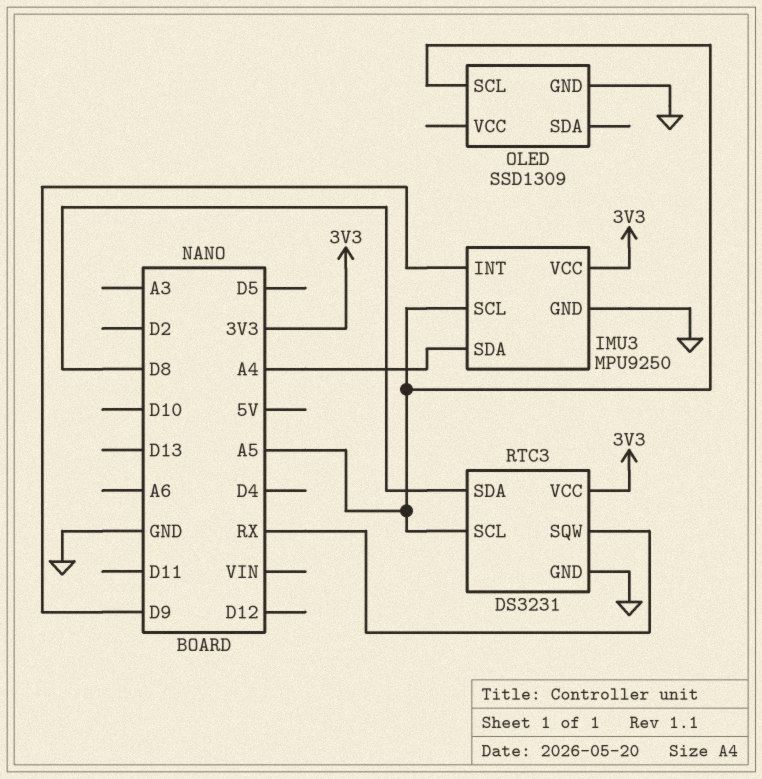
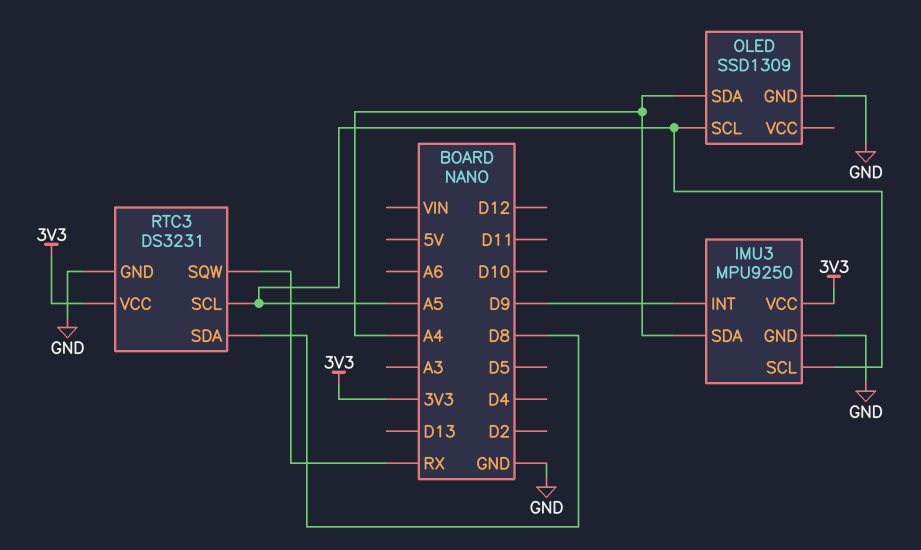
OLED pin SDA: none -> A4

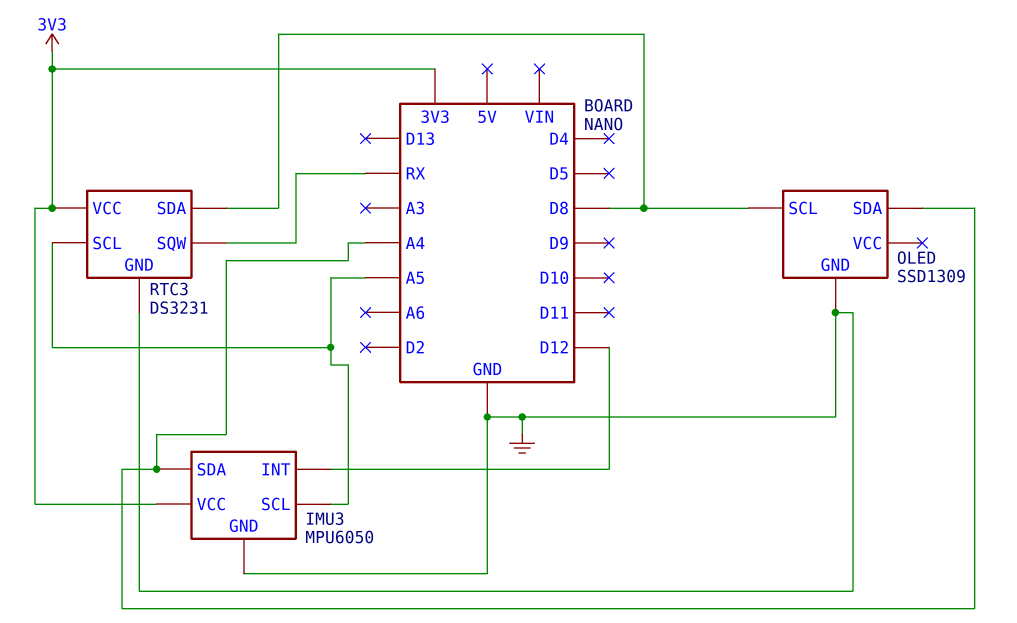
IMU3: MPU9250 -> MPU6050
IMU3 pin INT: D9 -> D12
OLED pin SCL: A5 -> D8

